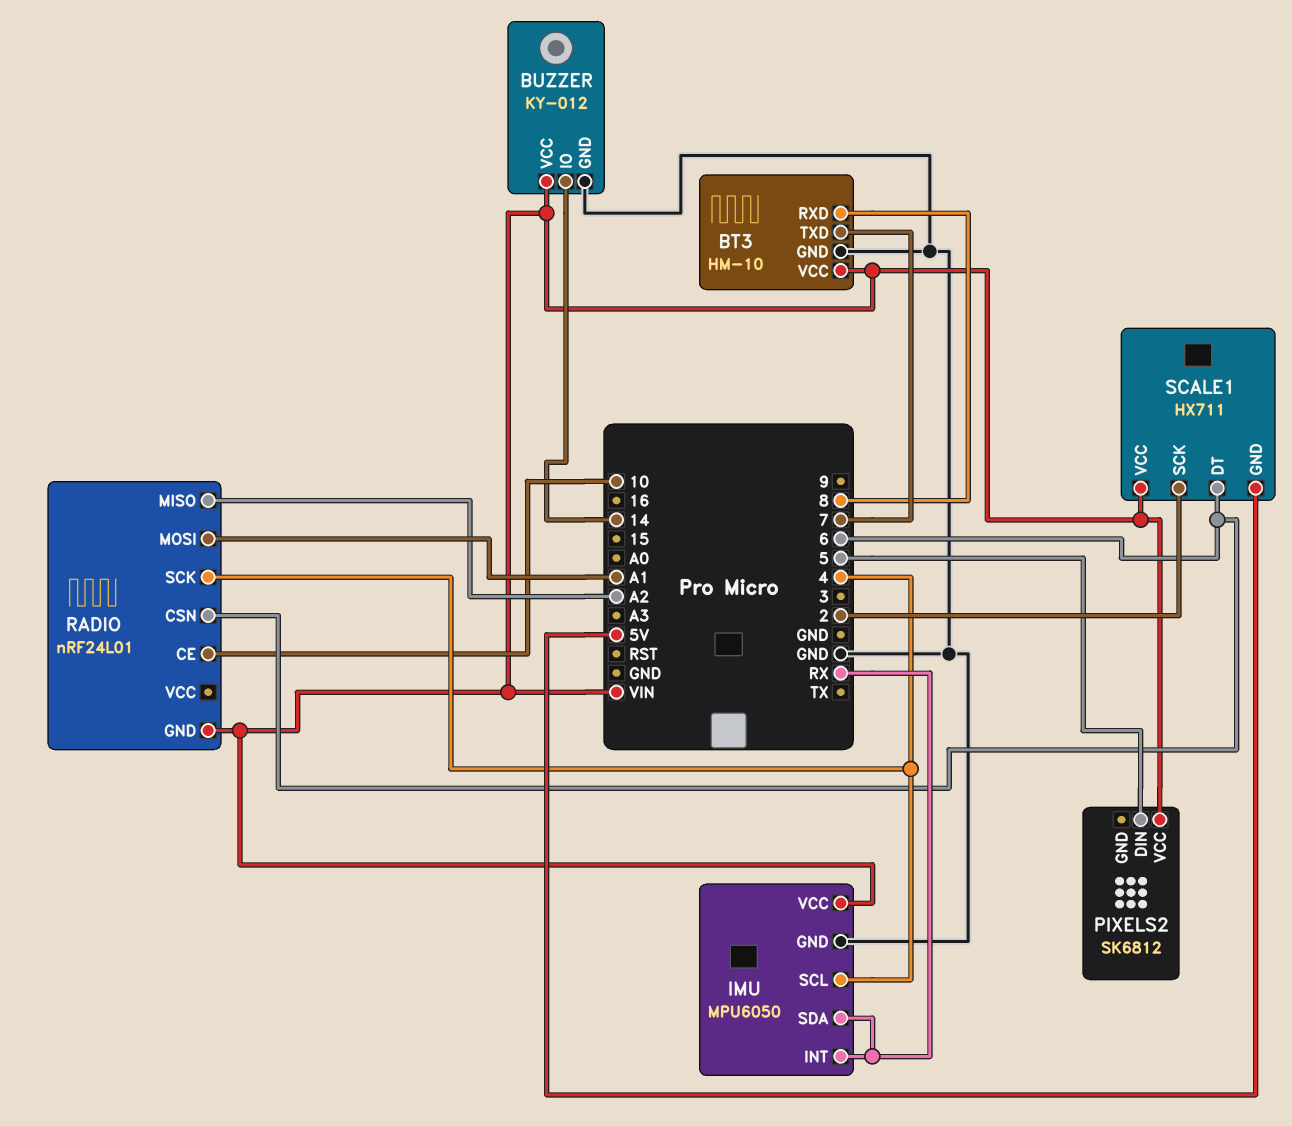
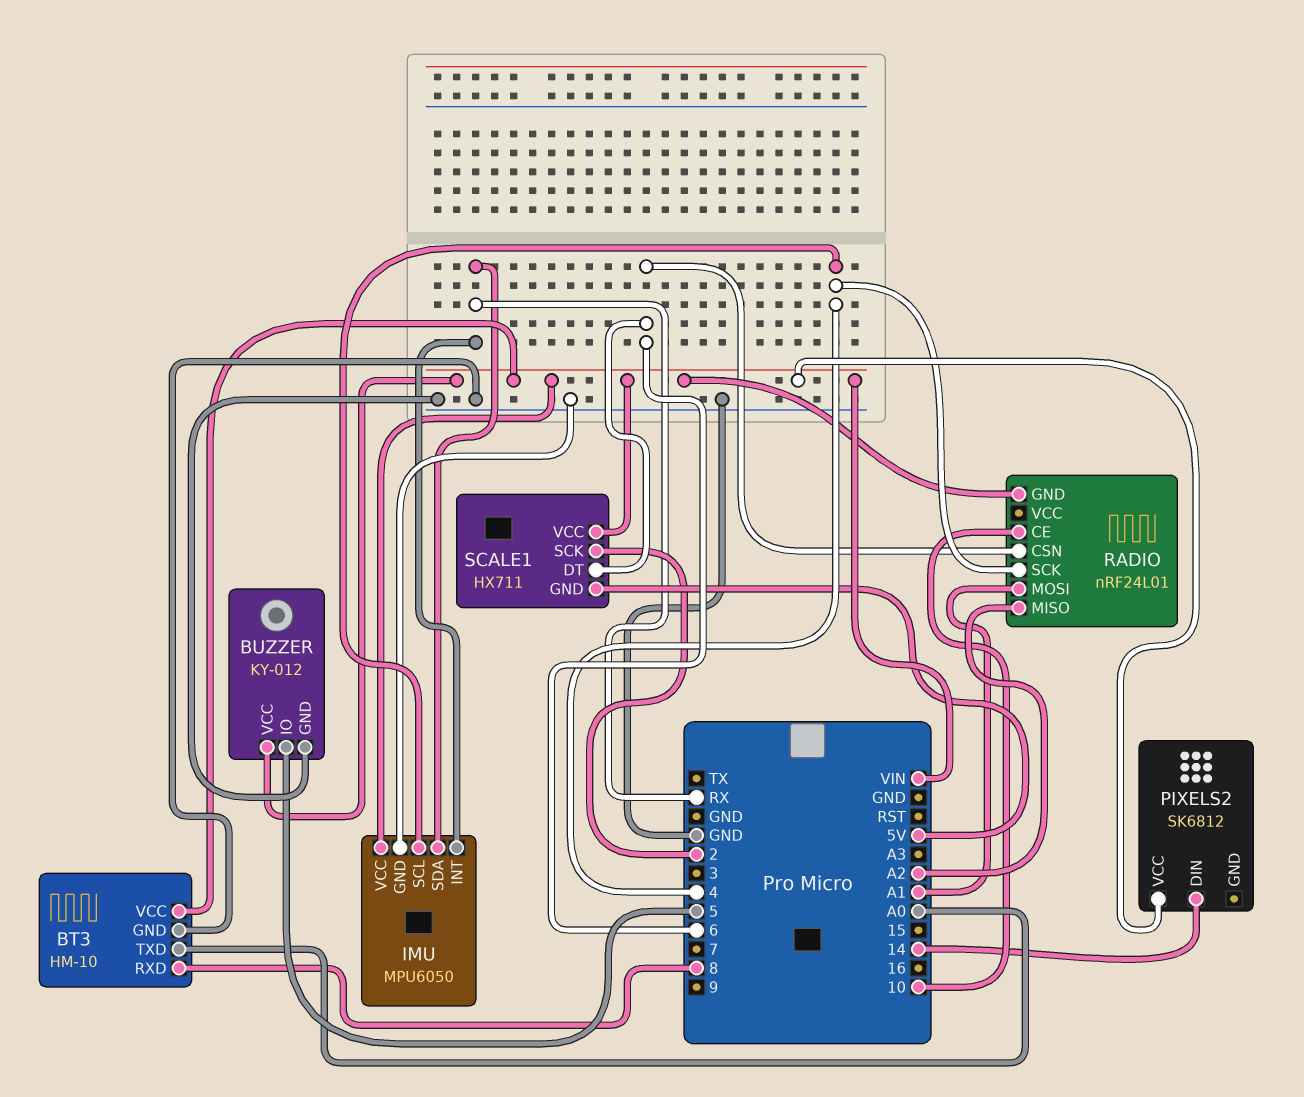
BT3 pin TXD: 7 -> A0
BUZZER pin IO: 14 -> 5
PIXELS2 pin DIN: 5 -> 14

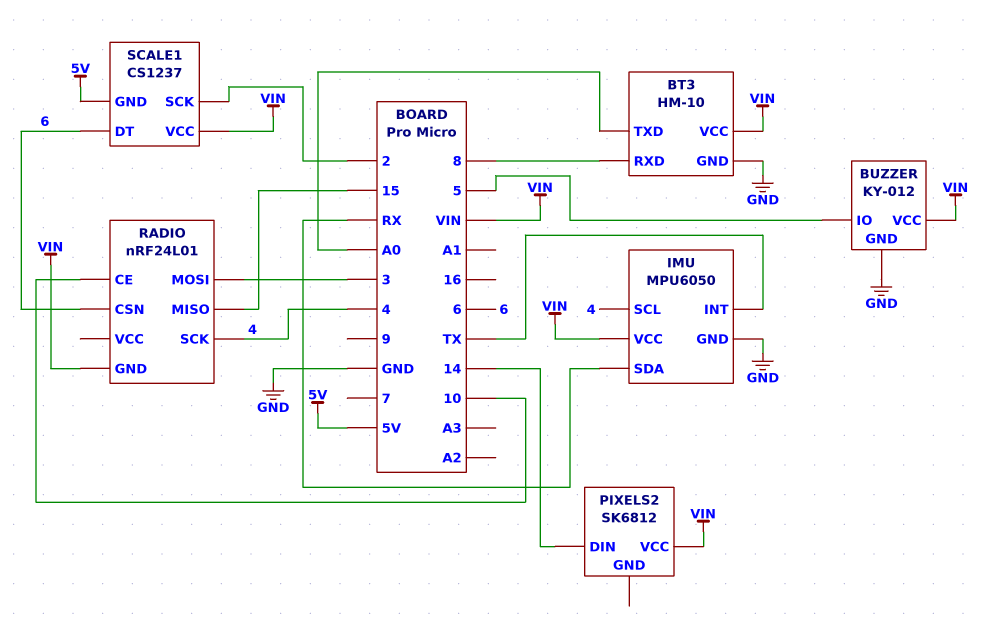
IMU pin INT: RX -> TX
RADIO pin MISO: A2 -> 15
RADIO pin MOSI: A1 -> 3
SCALE1: HX711 -> CS1237

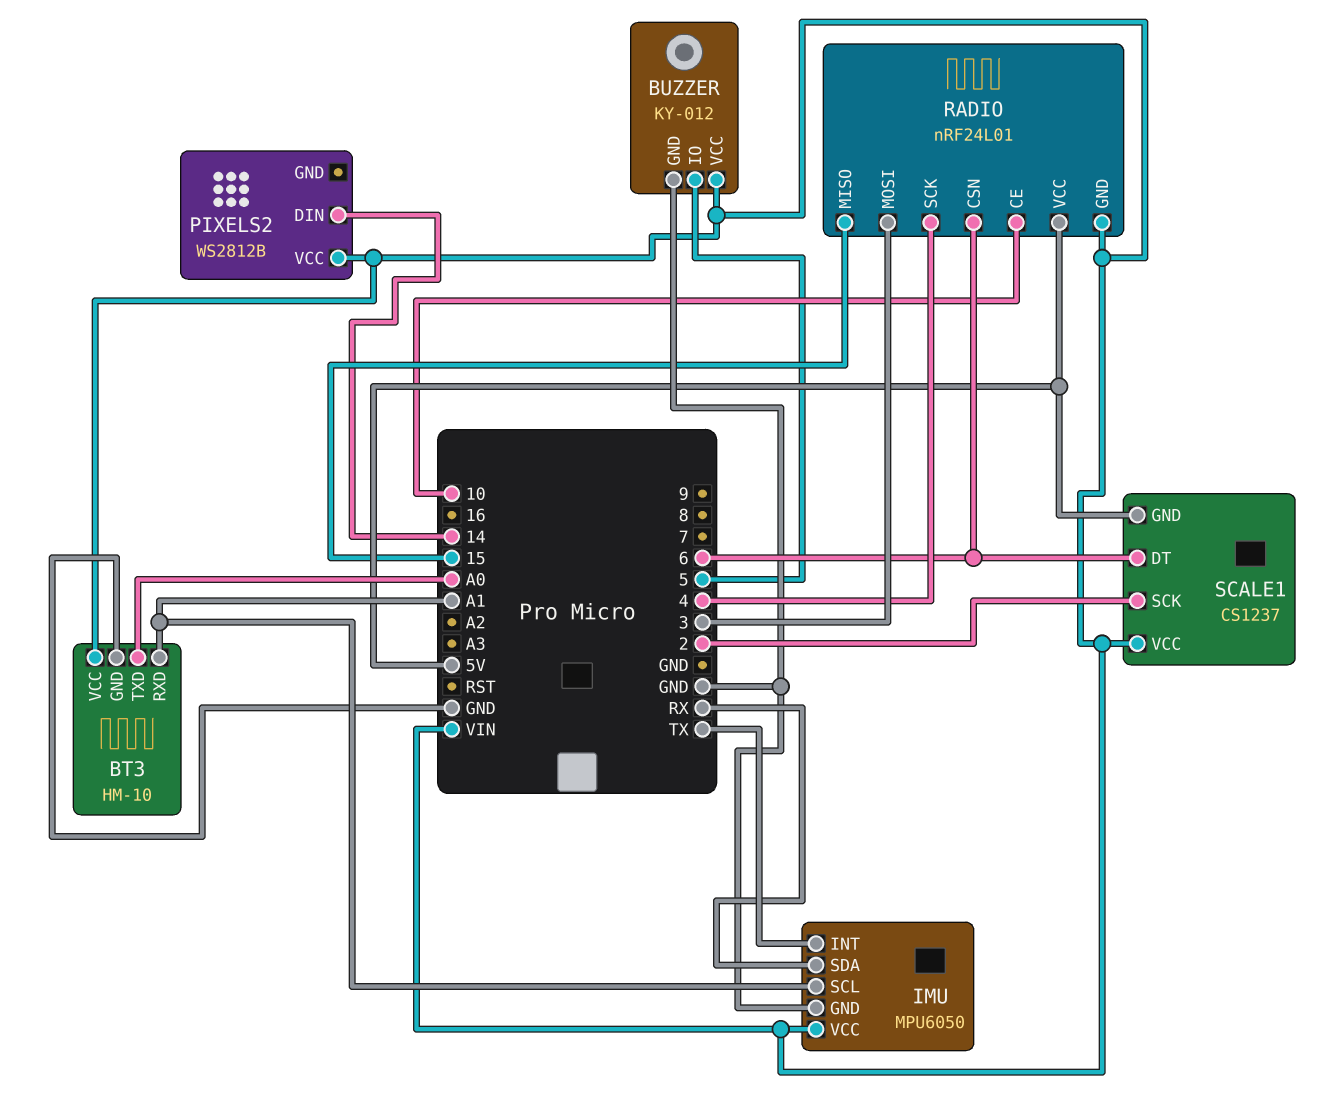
BT3 pin RXD: 8 -> A1
IMU pin SCL: 4 -> A1
PIXELS2: SK6812 -> WS2812B
RADIO pin VCC: none -> 5V

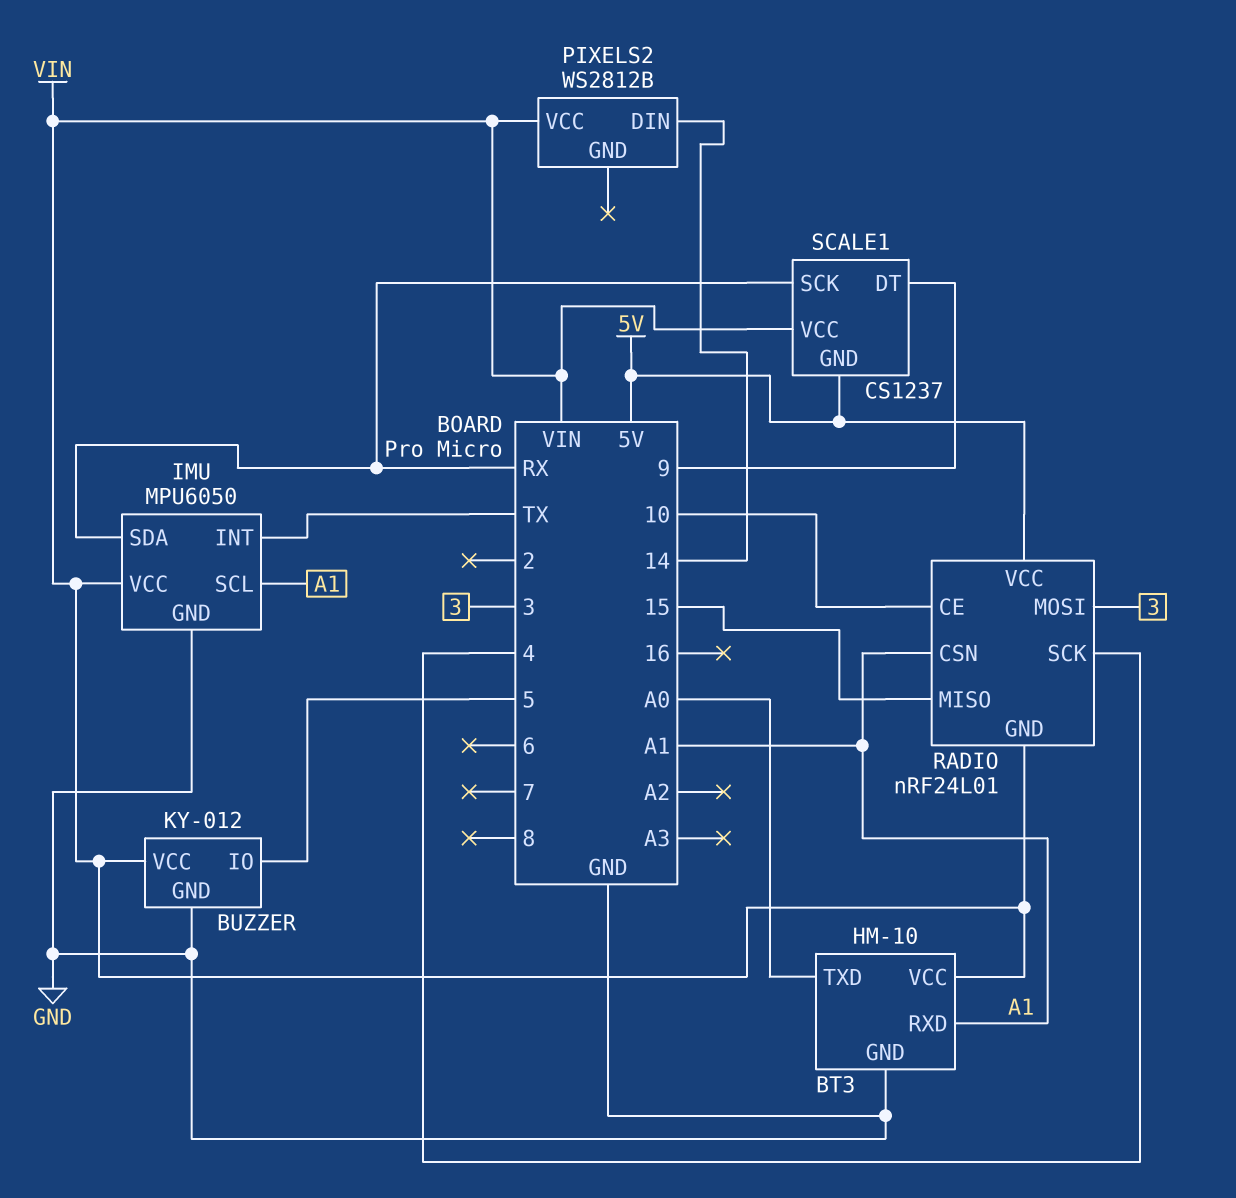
RADIO pin CSN: 6 -> A1
SCALE1 pin DT: 6 -> 9
SCALE1 pin SCK: 2 -> RX

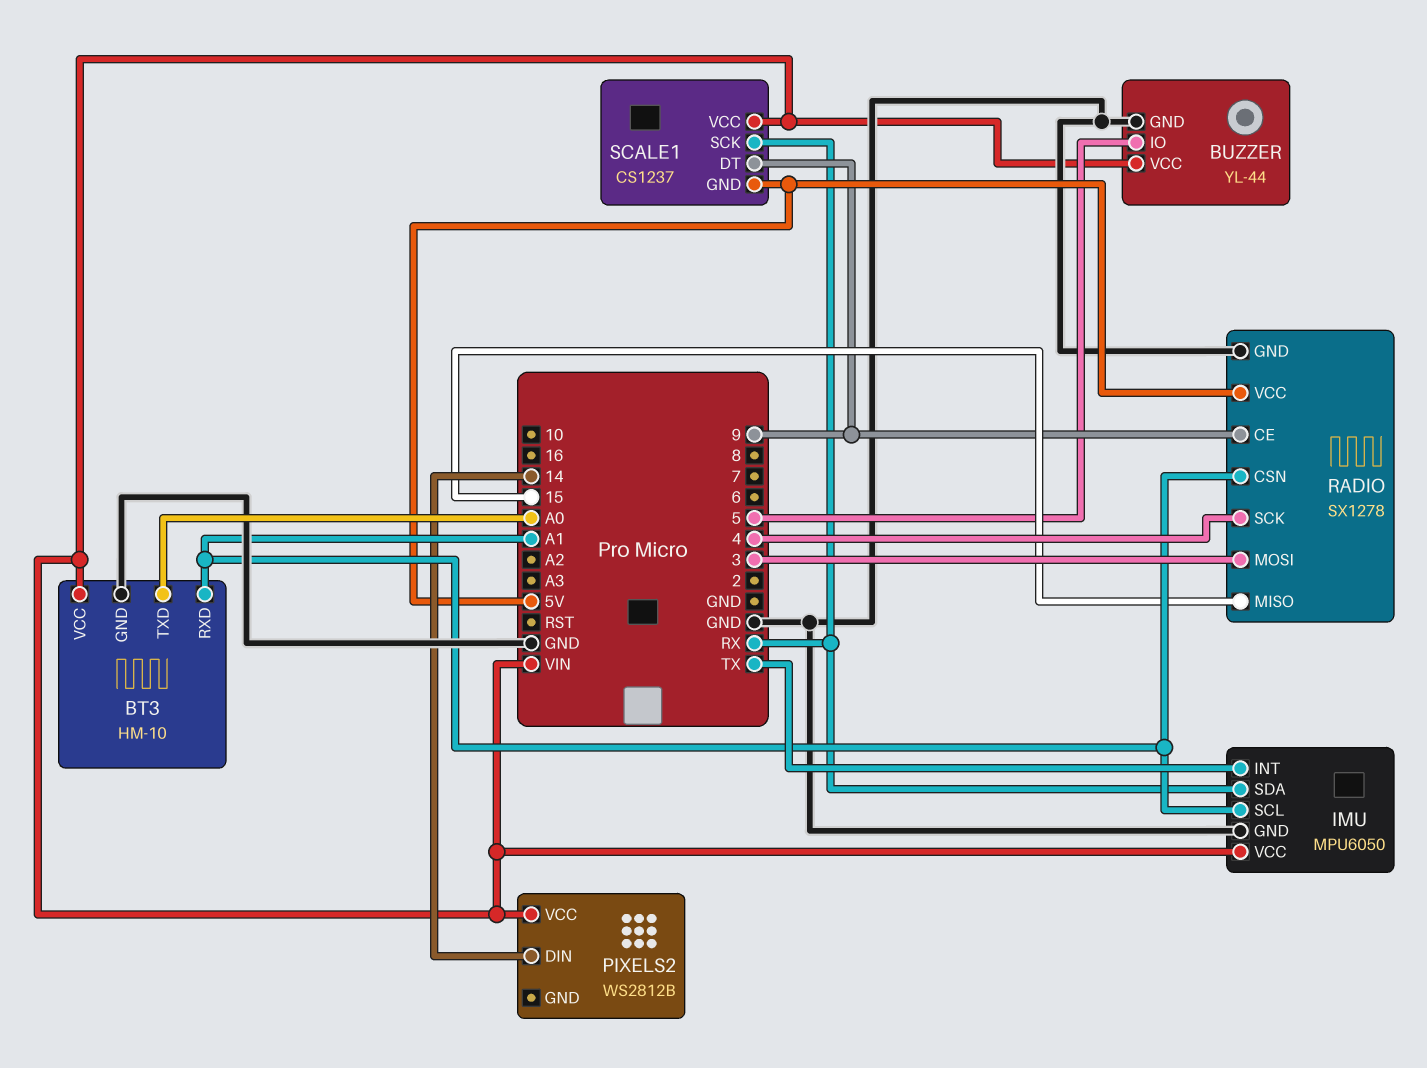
BUZZER: KY-012 -> YL-44
RADIO: nRF24L01 -> SX1278
RADIO pin CE: 10 -> 9
RADIO pin GND: VIN -> GND

